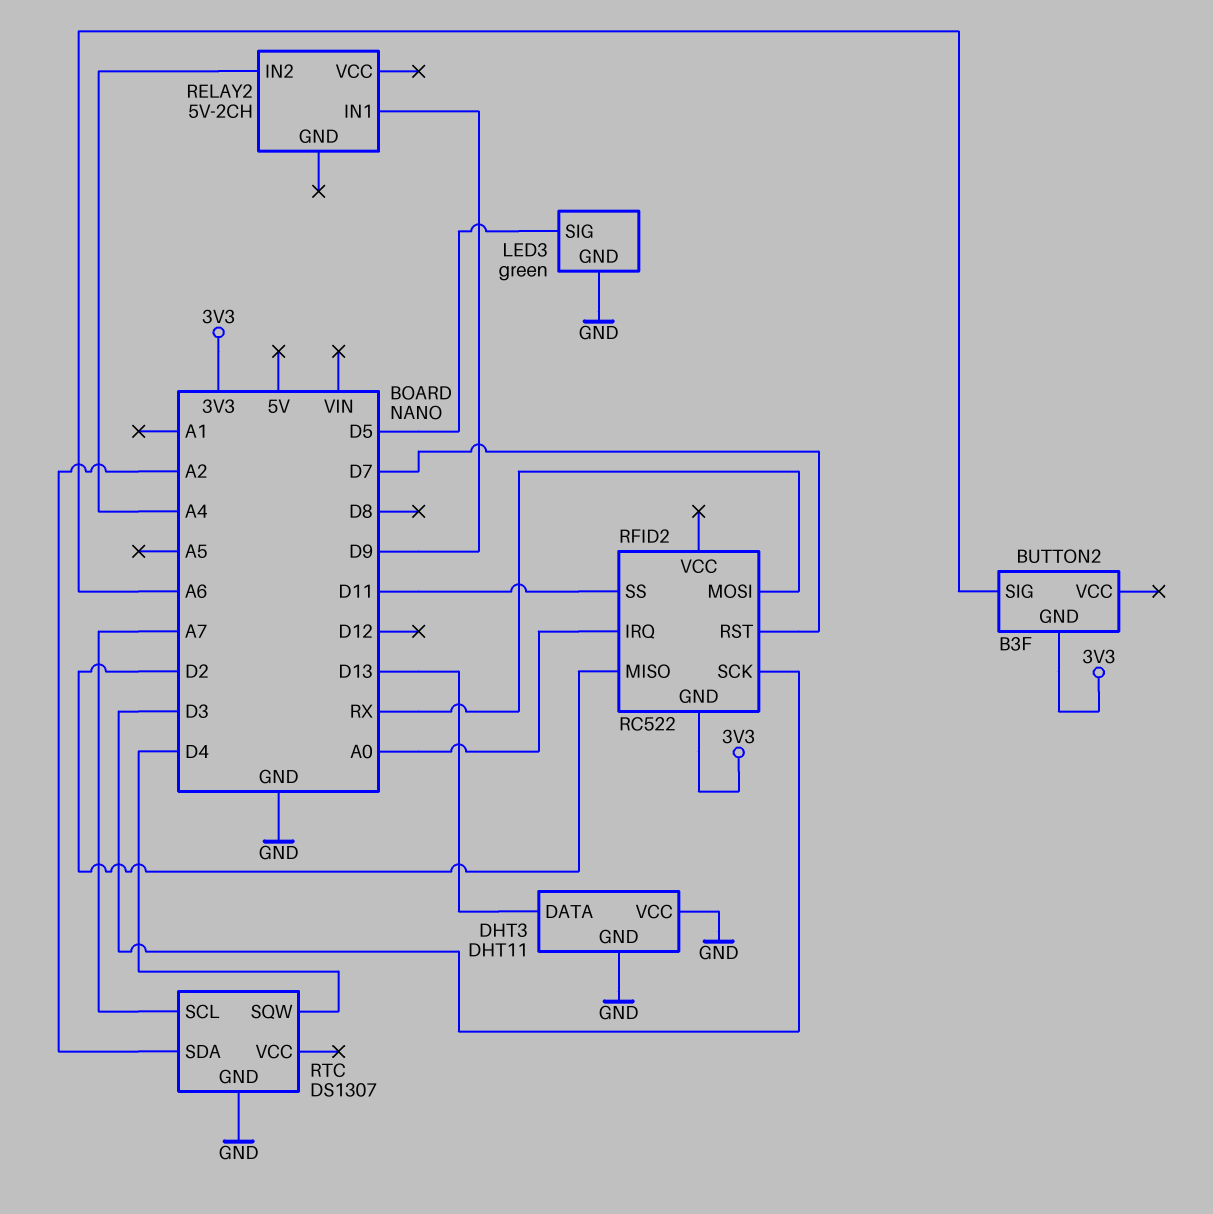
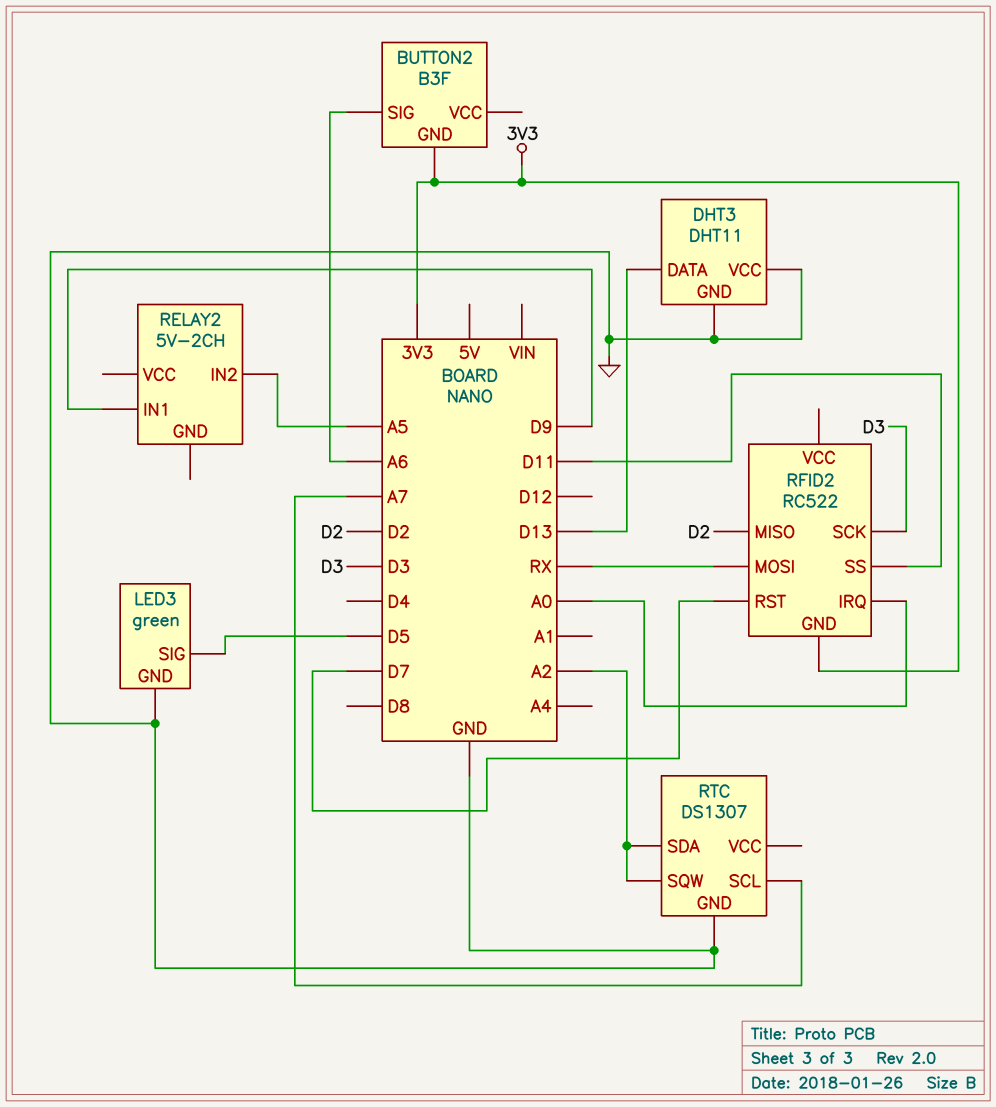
RELAY2 pin IN2: A4 -> A5
RTC pin SQW: D4 -> A2

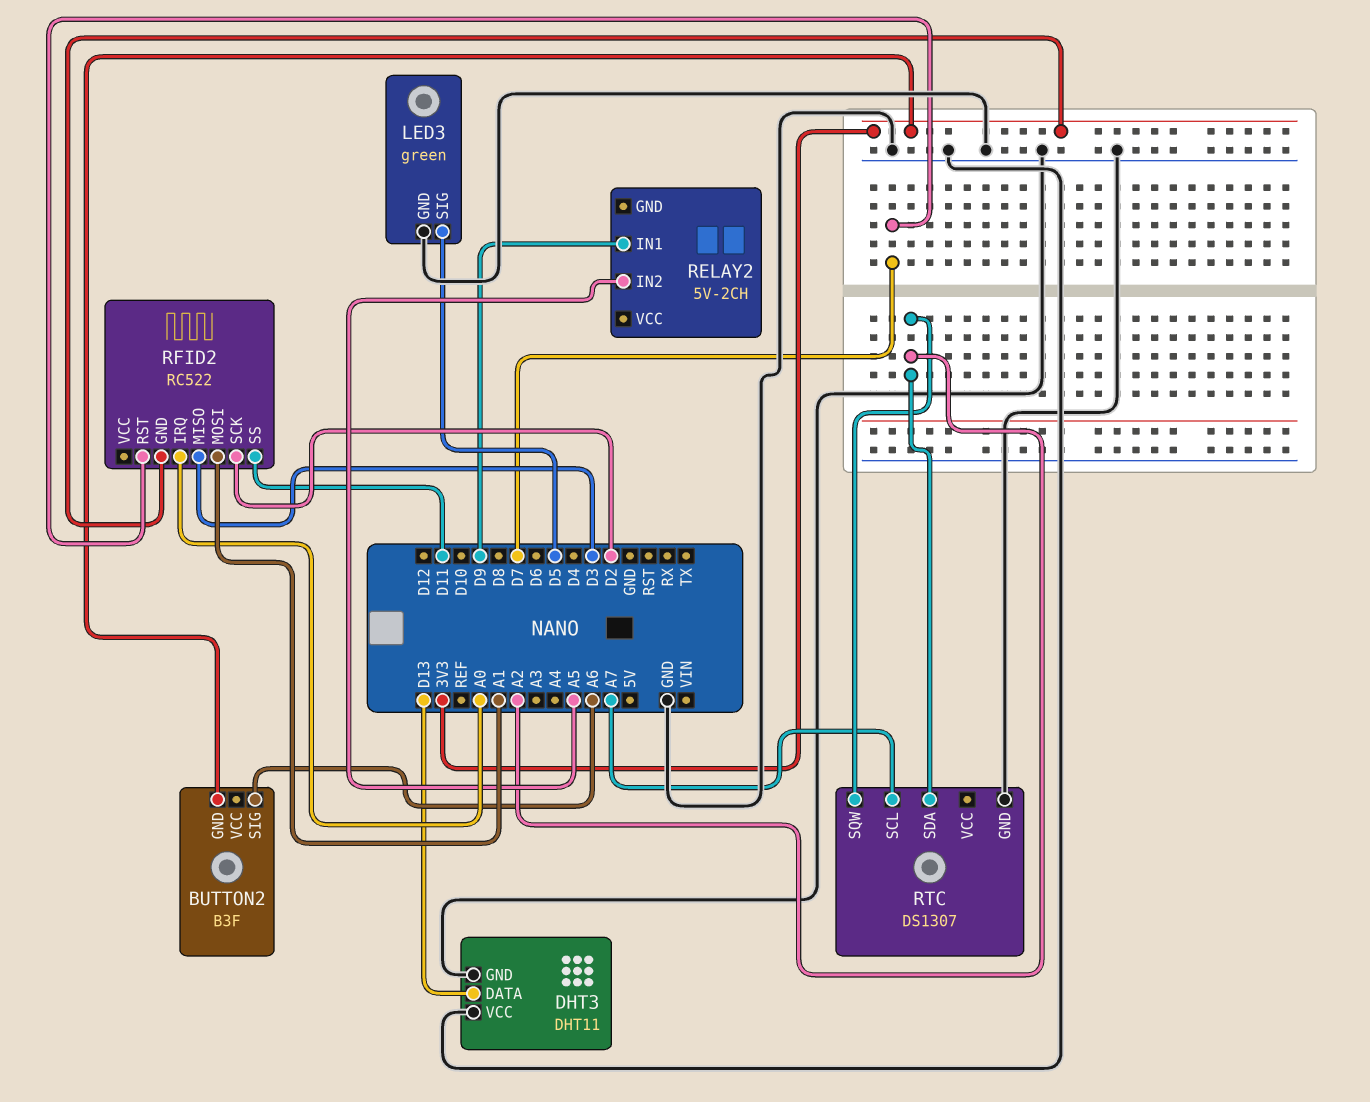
RFID2 pin MISO: D2 -> D3
RFID2 pin MOSI: RX -> A1
RFID2 pin SCK: D3 -> D2

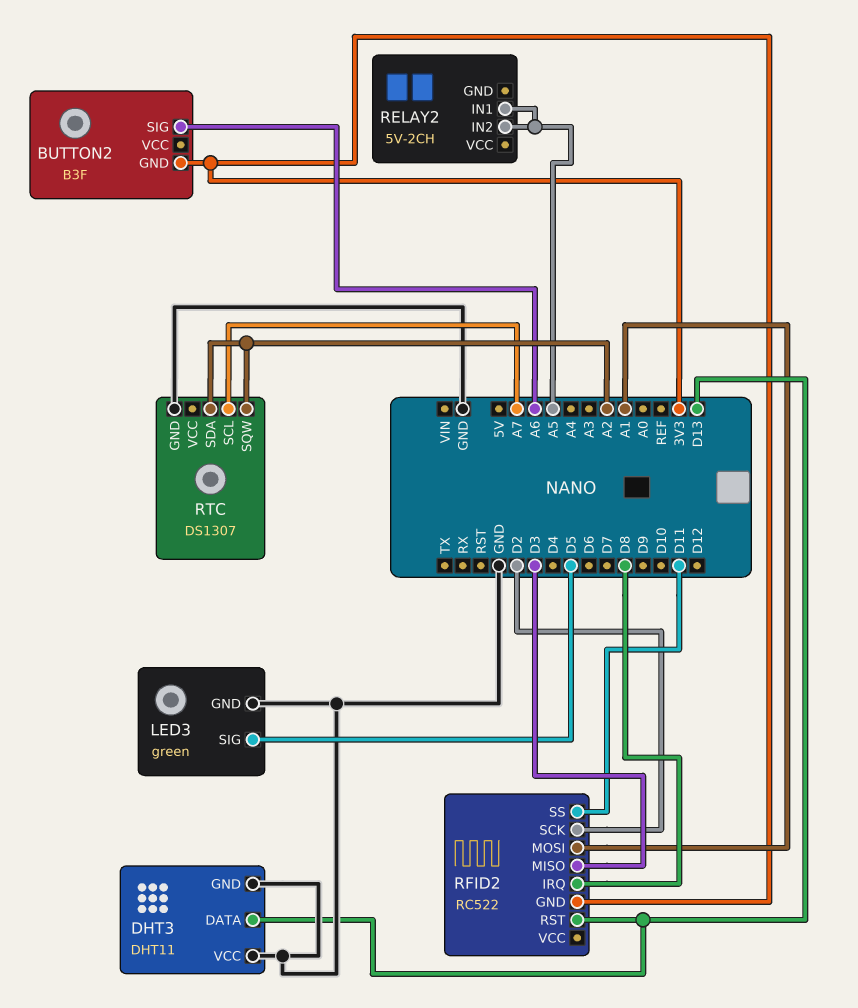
RELAY2 pin IN1: D9 -> A5
RFID2 pin IRQ: A0 -> D8
RFID2 pin RST: D7 -> D13

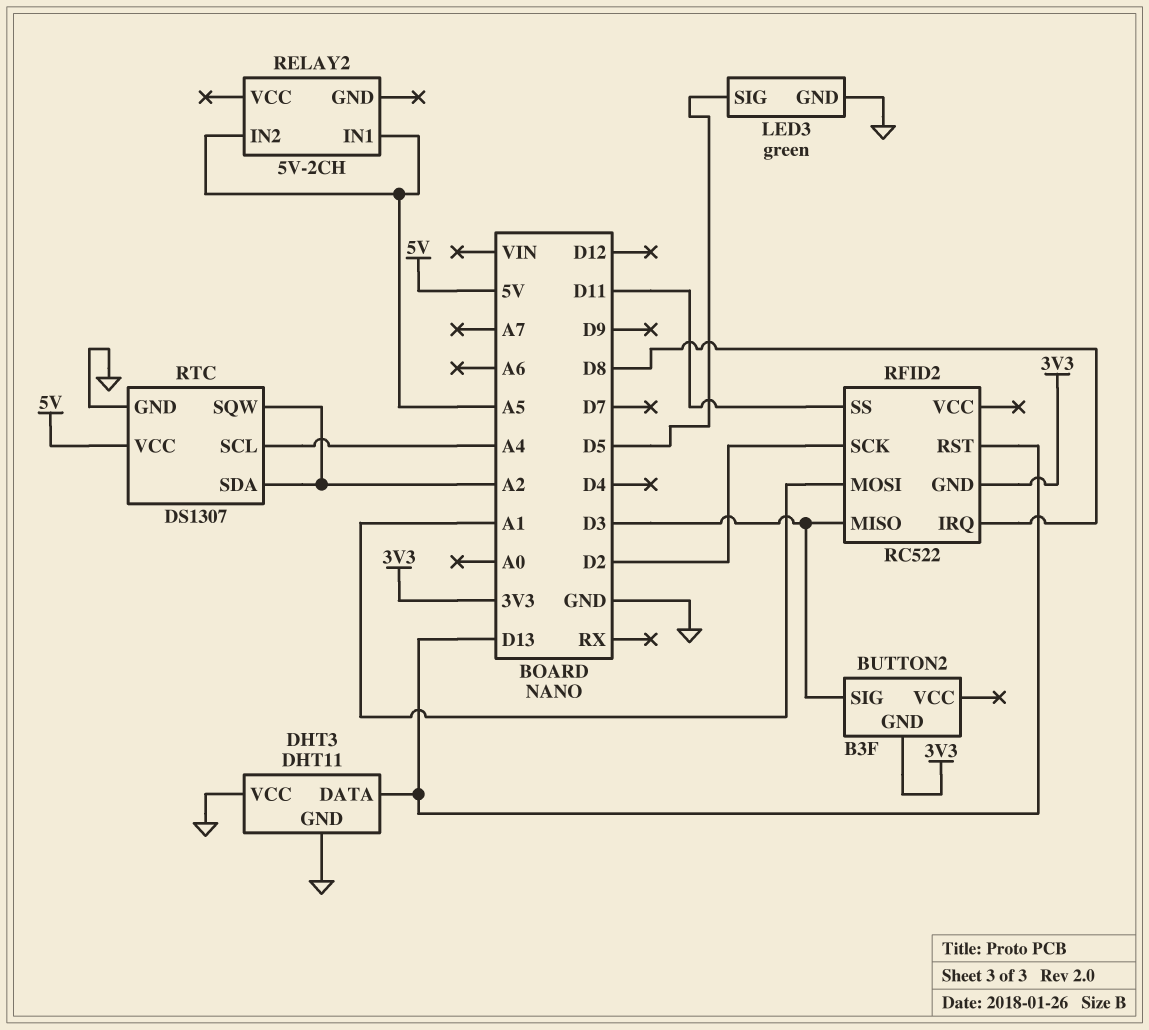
BUTTON2 pin SIG: A6 -> D3
RTC pin SCL: A7 -> A4
RTC pin VCC: none -> 5V

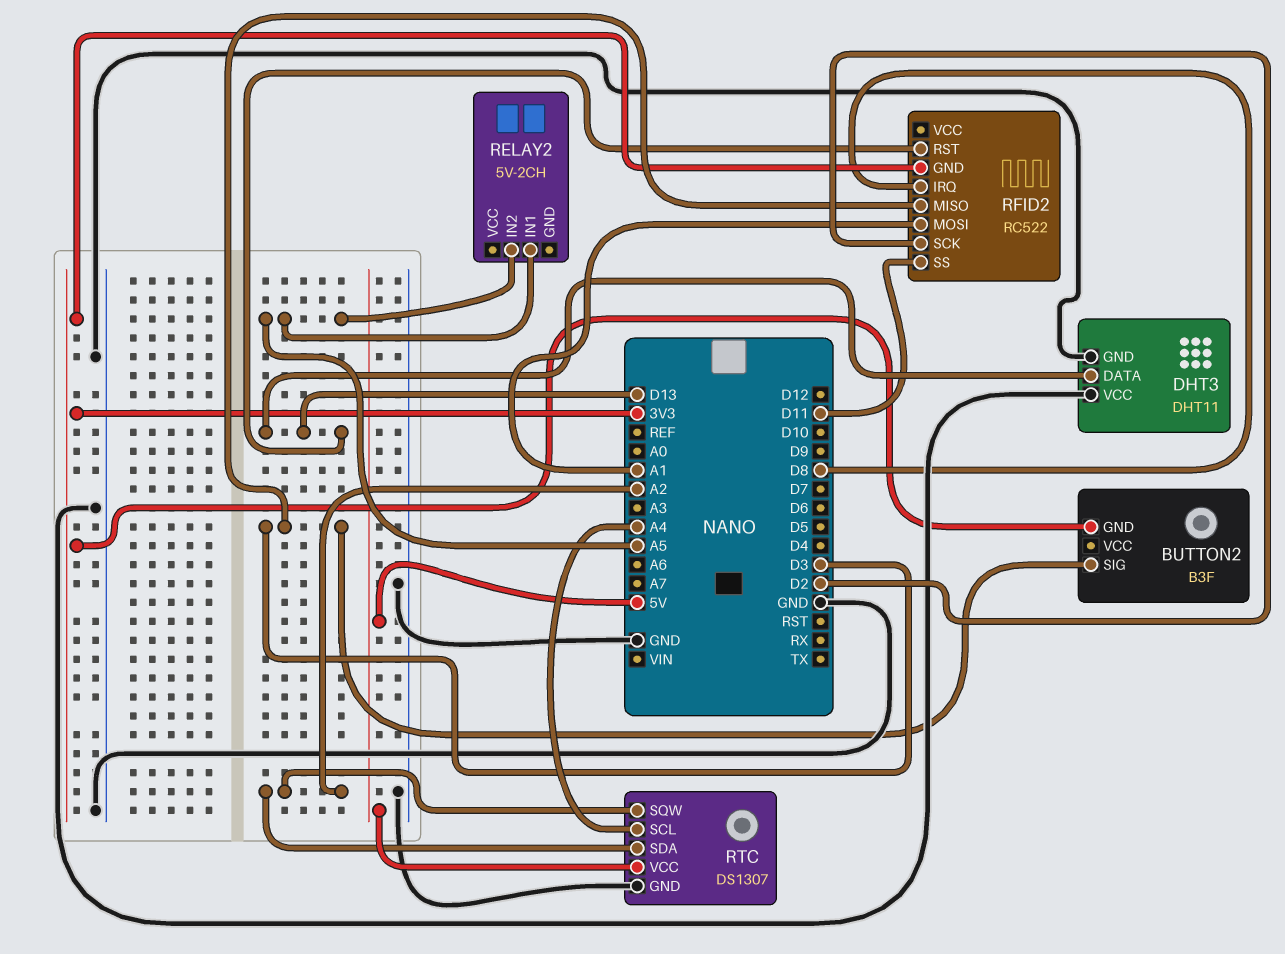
LED3: green -> none
LED3 pin GND: GND -> none
LED3 pin SIG: D5 -> none

